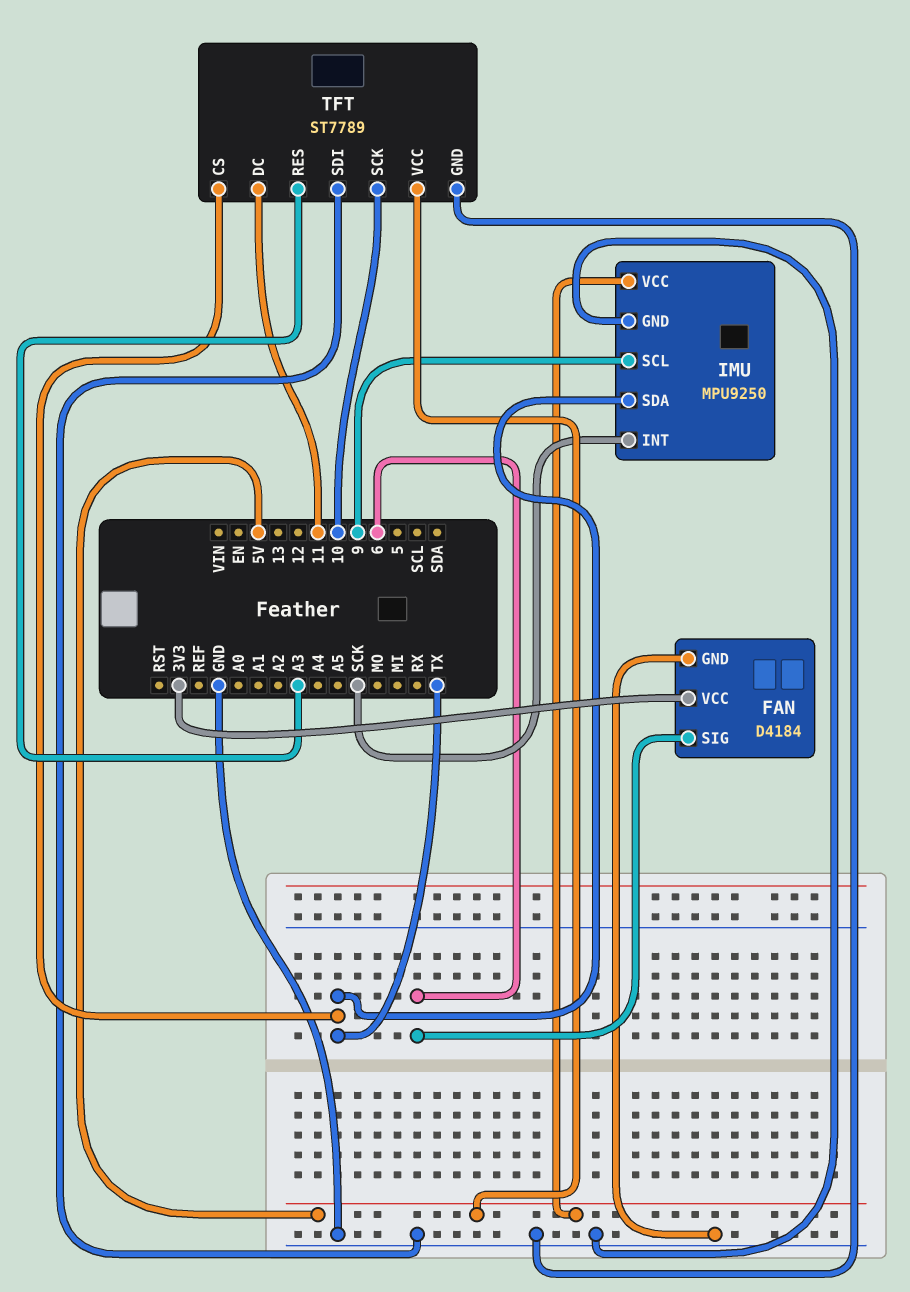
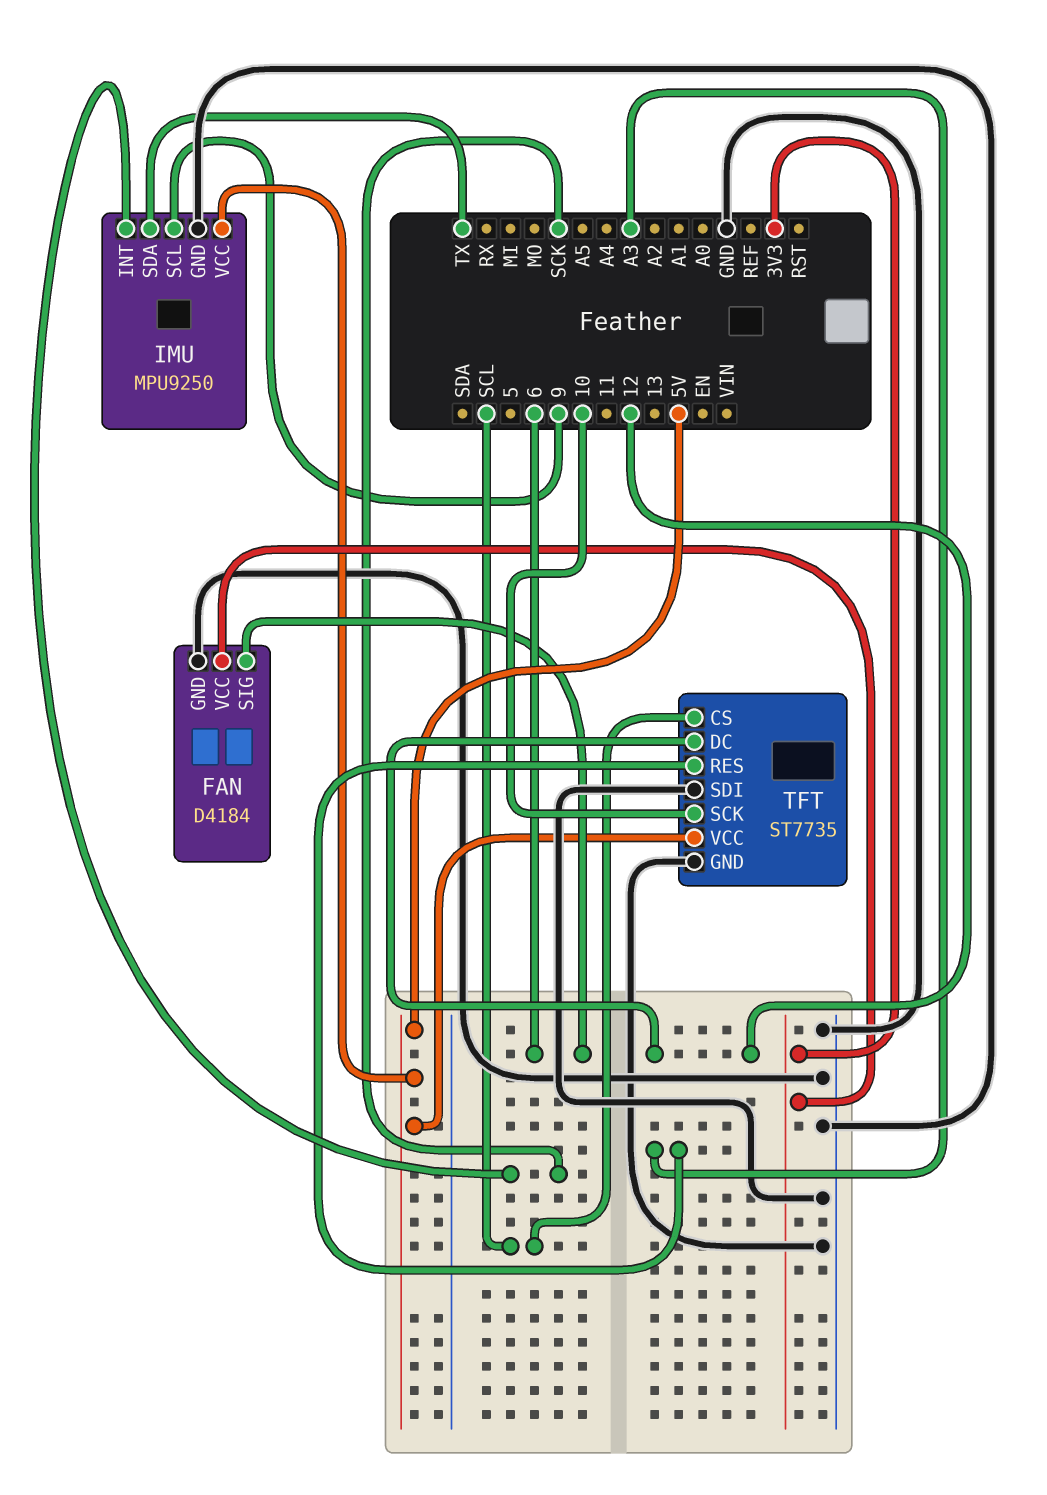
TFT: ST7789 -> ST7735
TFT pin CS: TX -> SCL
TFT pin DC: 11 -> 12

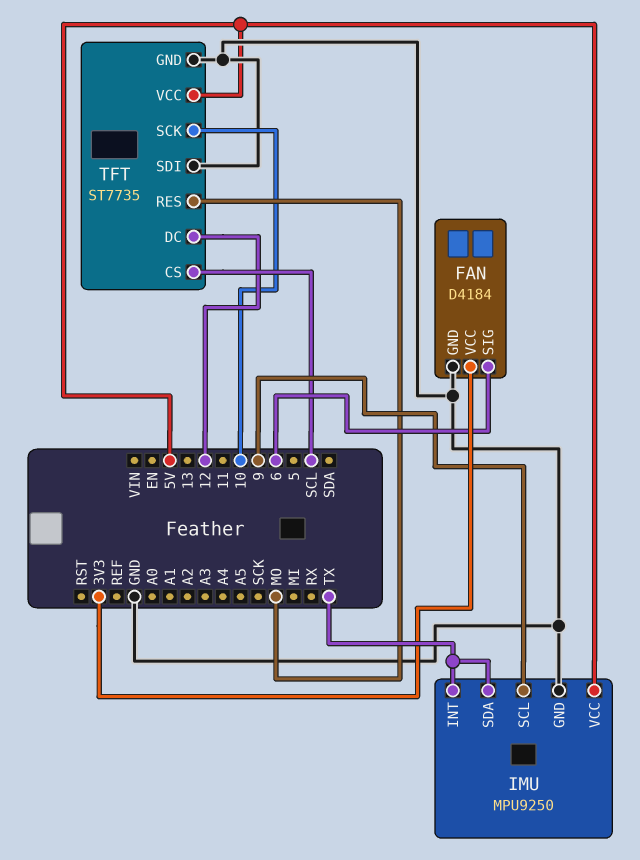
IMU pin INT: SCK -> TX
TFT pin RES: A3 -> MO

